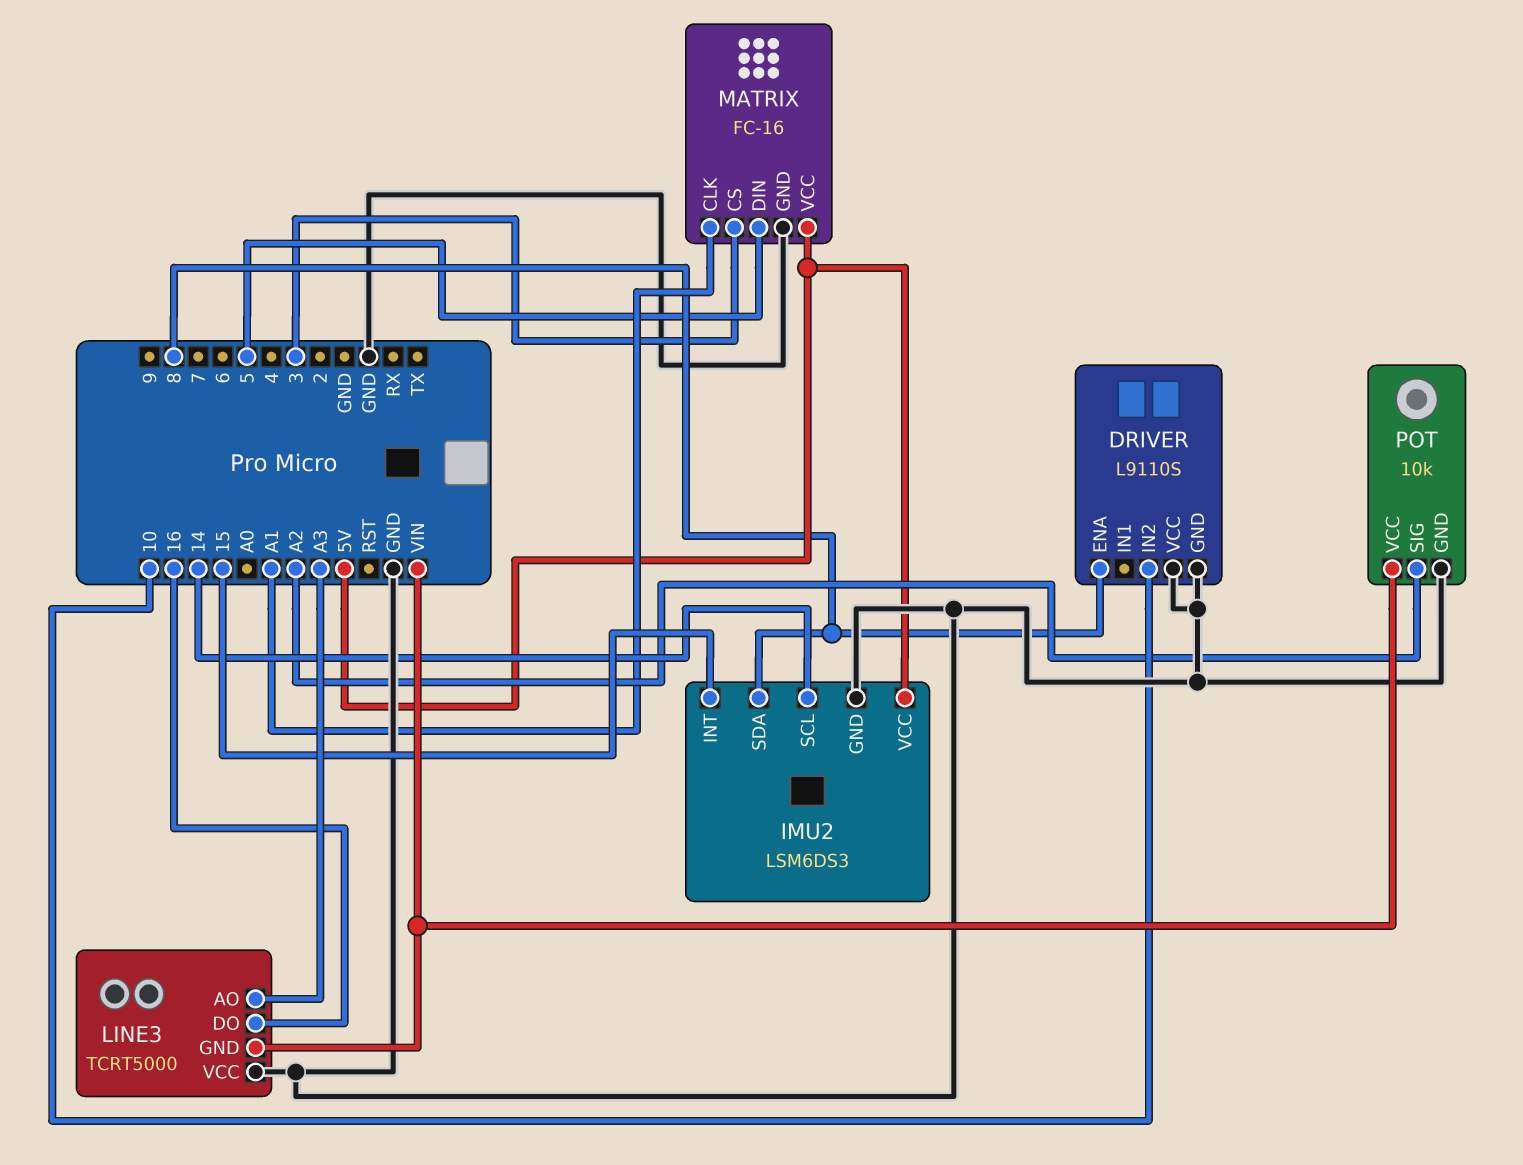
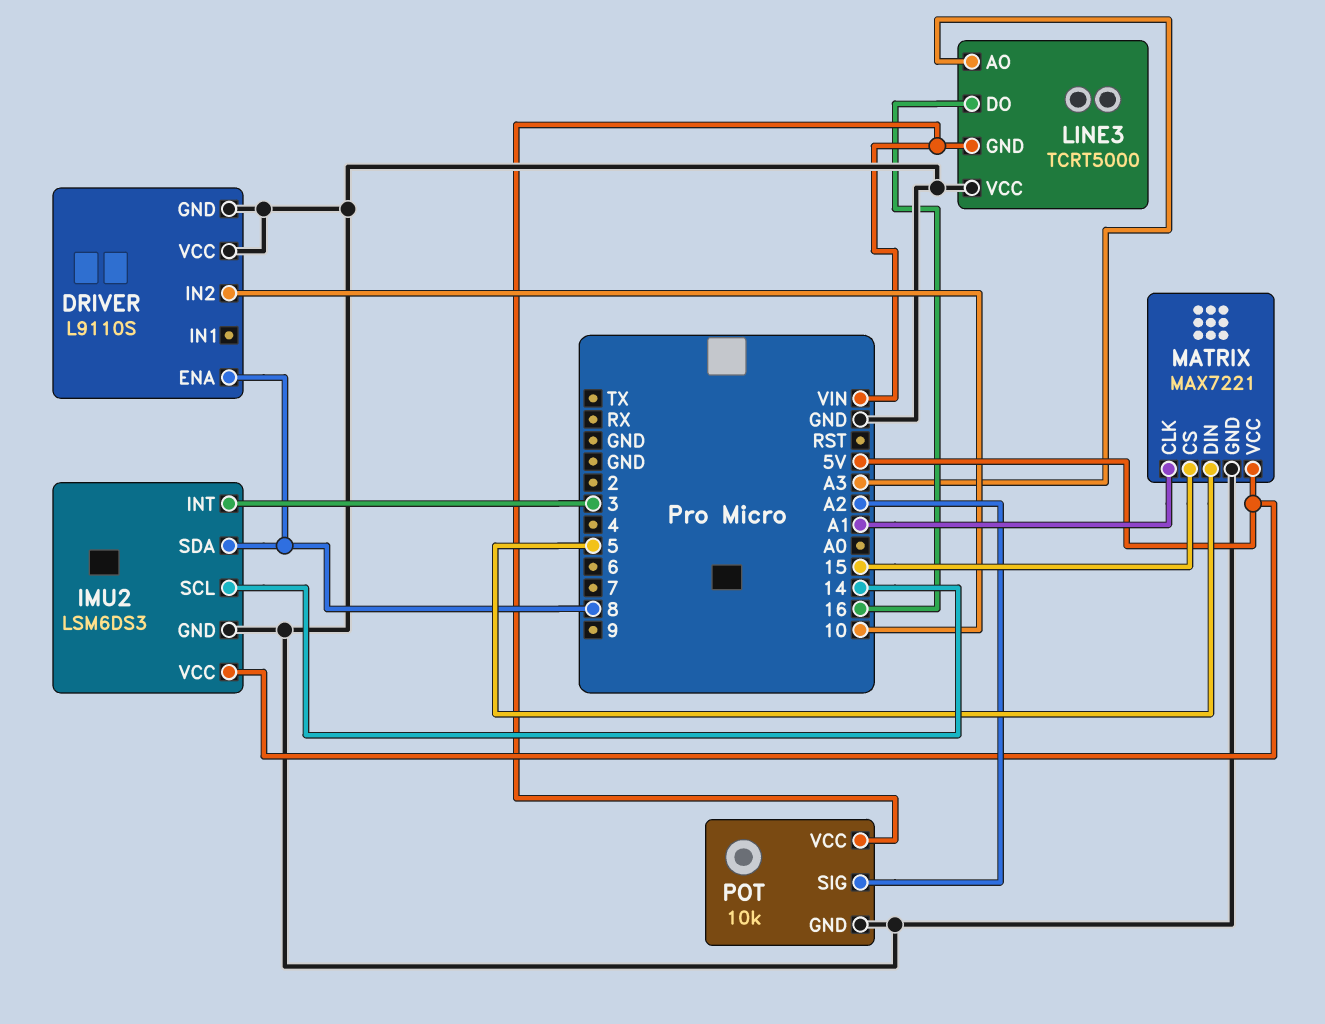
IMU2 pin INT: 15 -> 3
MATRIX: FC-16 -> MAX7221
MATRIX pin CS: 3 -> 15

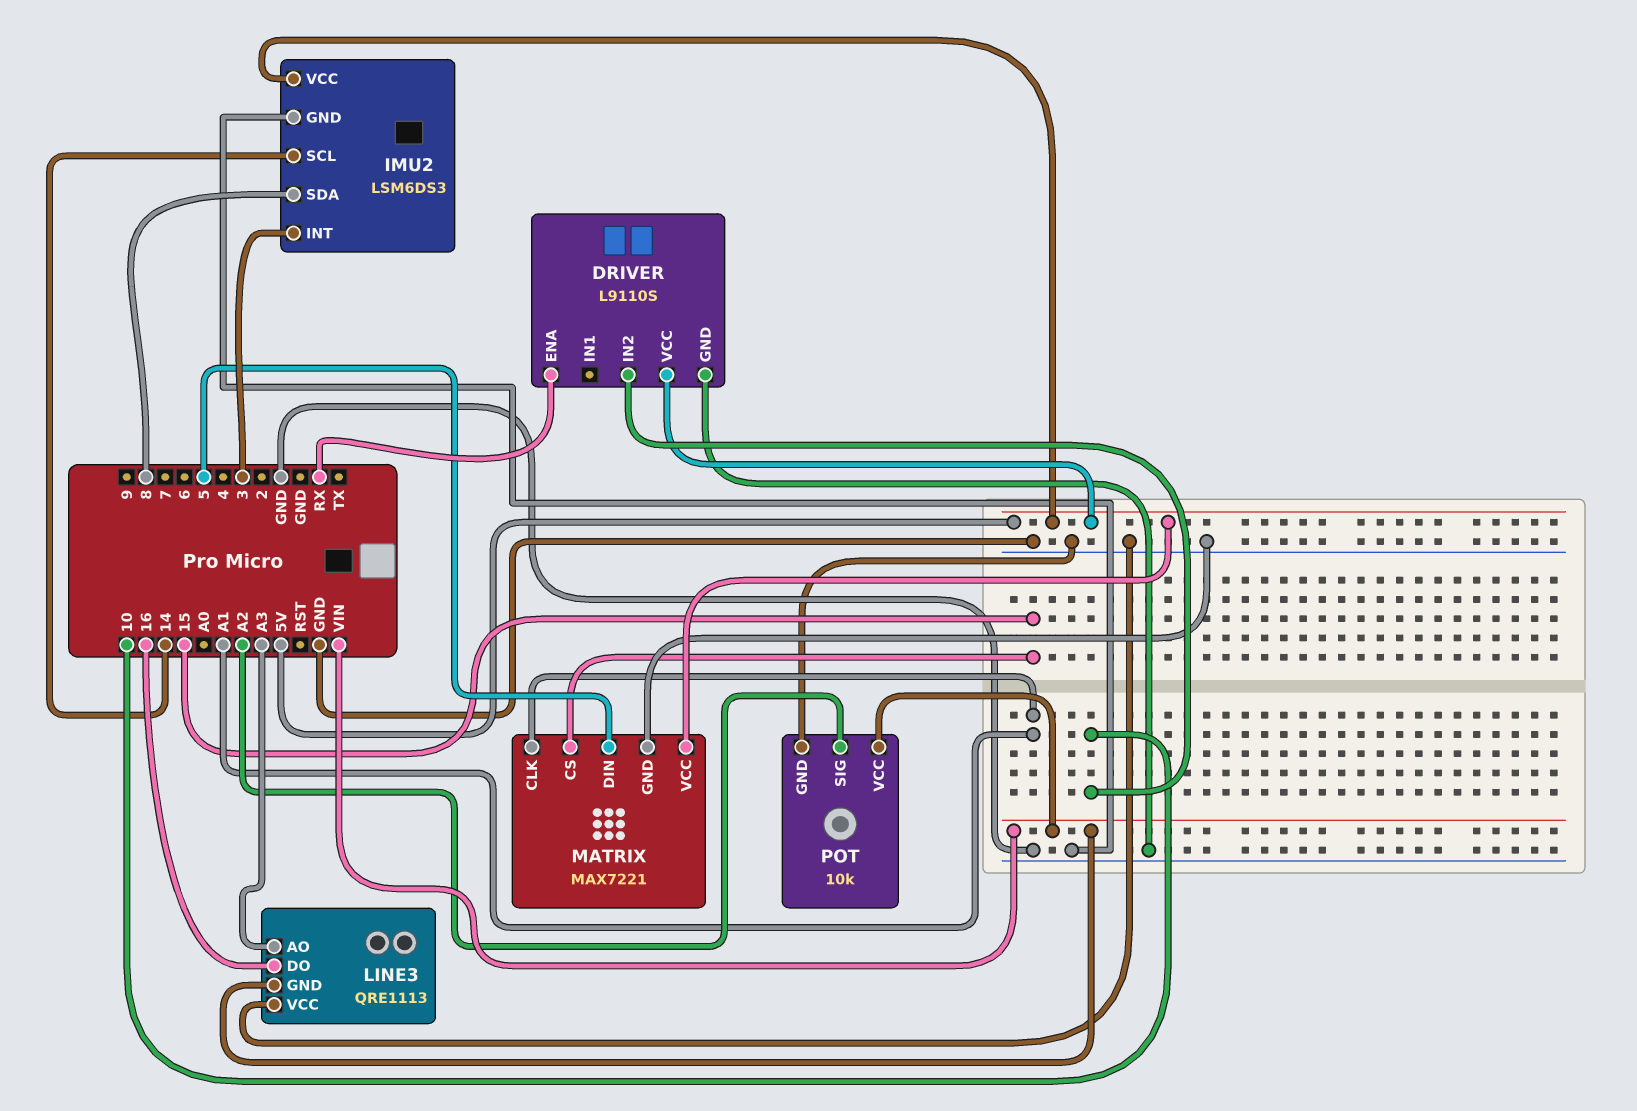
DRIVER pin ENA: 8 -> RX
DRIVER pin VCC: GND -> 5V
LINE3: TCRT5000 -> QRE1113

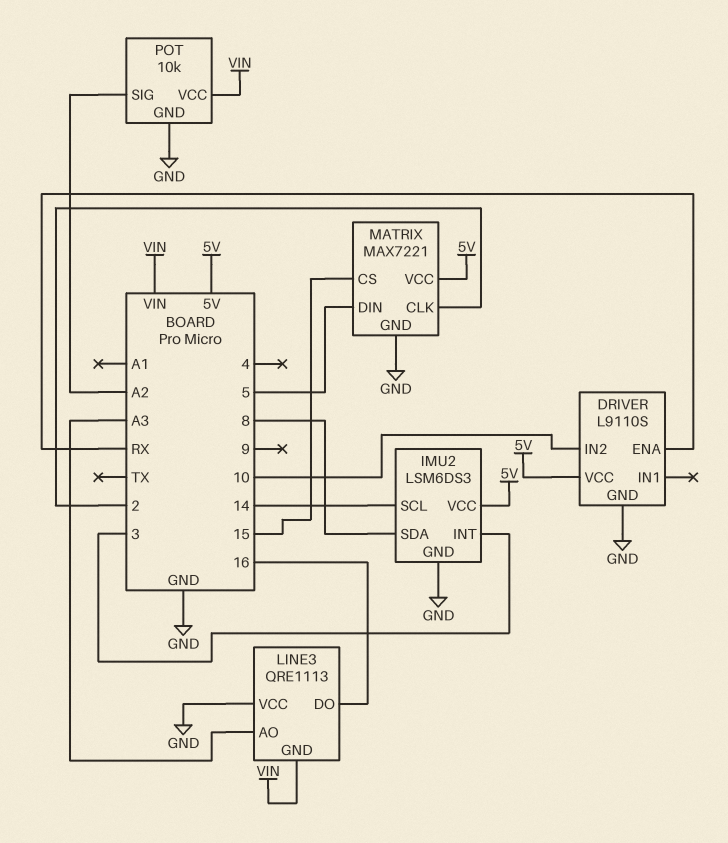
MATRIX pin CLK: A1 -> 2

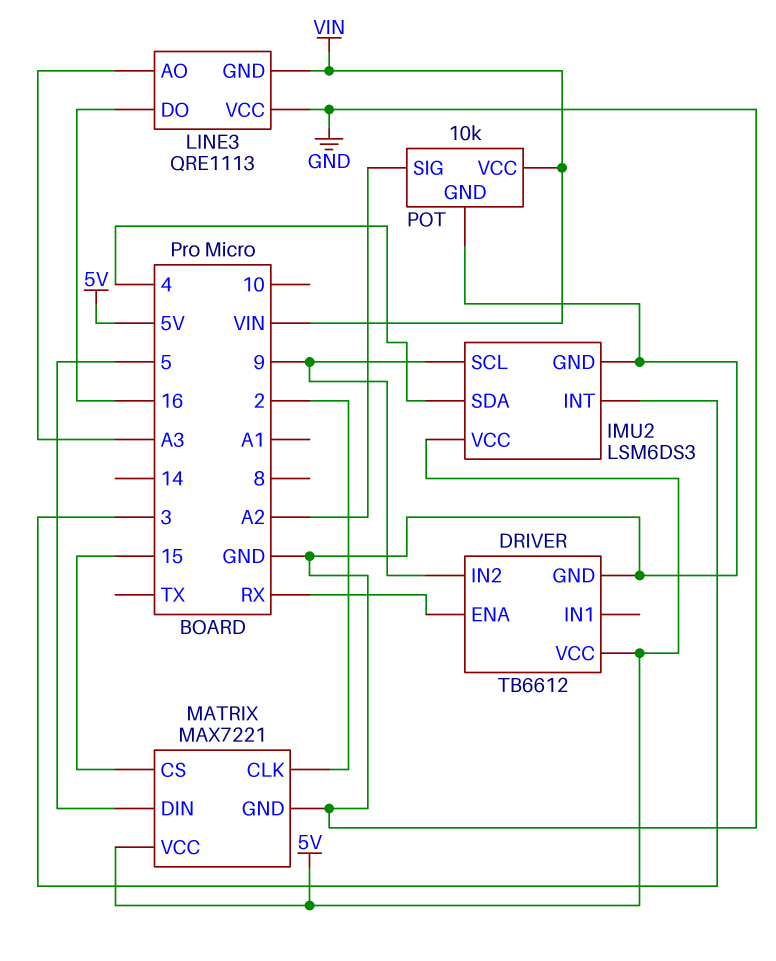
DRIVER: L9110S -> TB6612
DRIVER pin IN2: 10 -> 9
IMU2 pin SCL: 14 -> 9
IMU2 pin SDA: 8 -> 4

